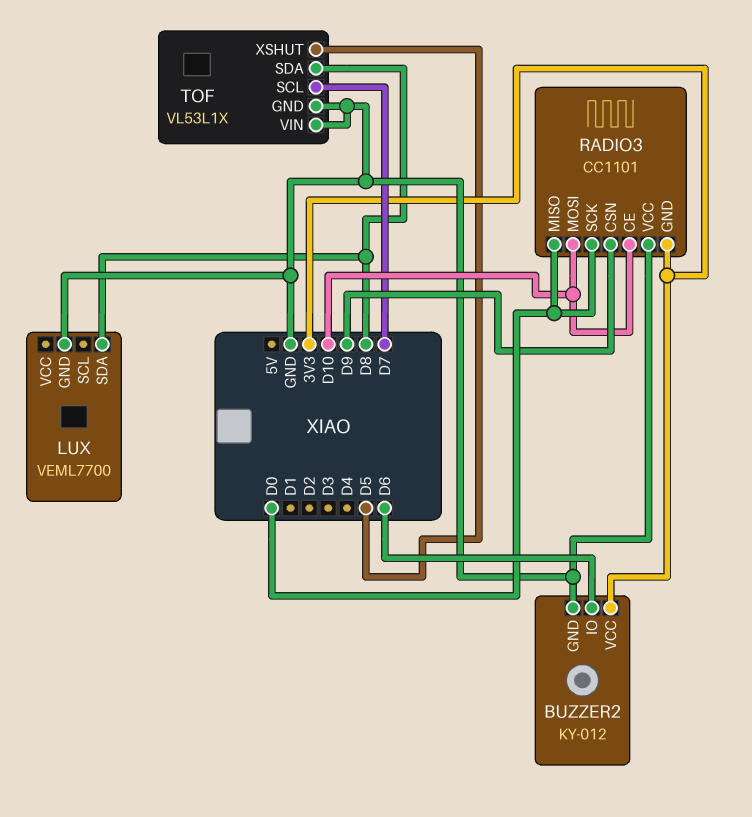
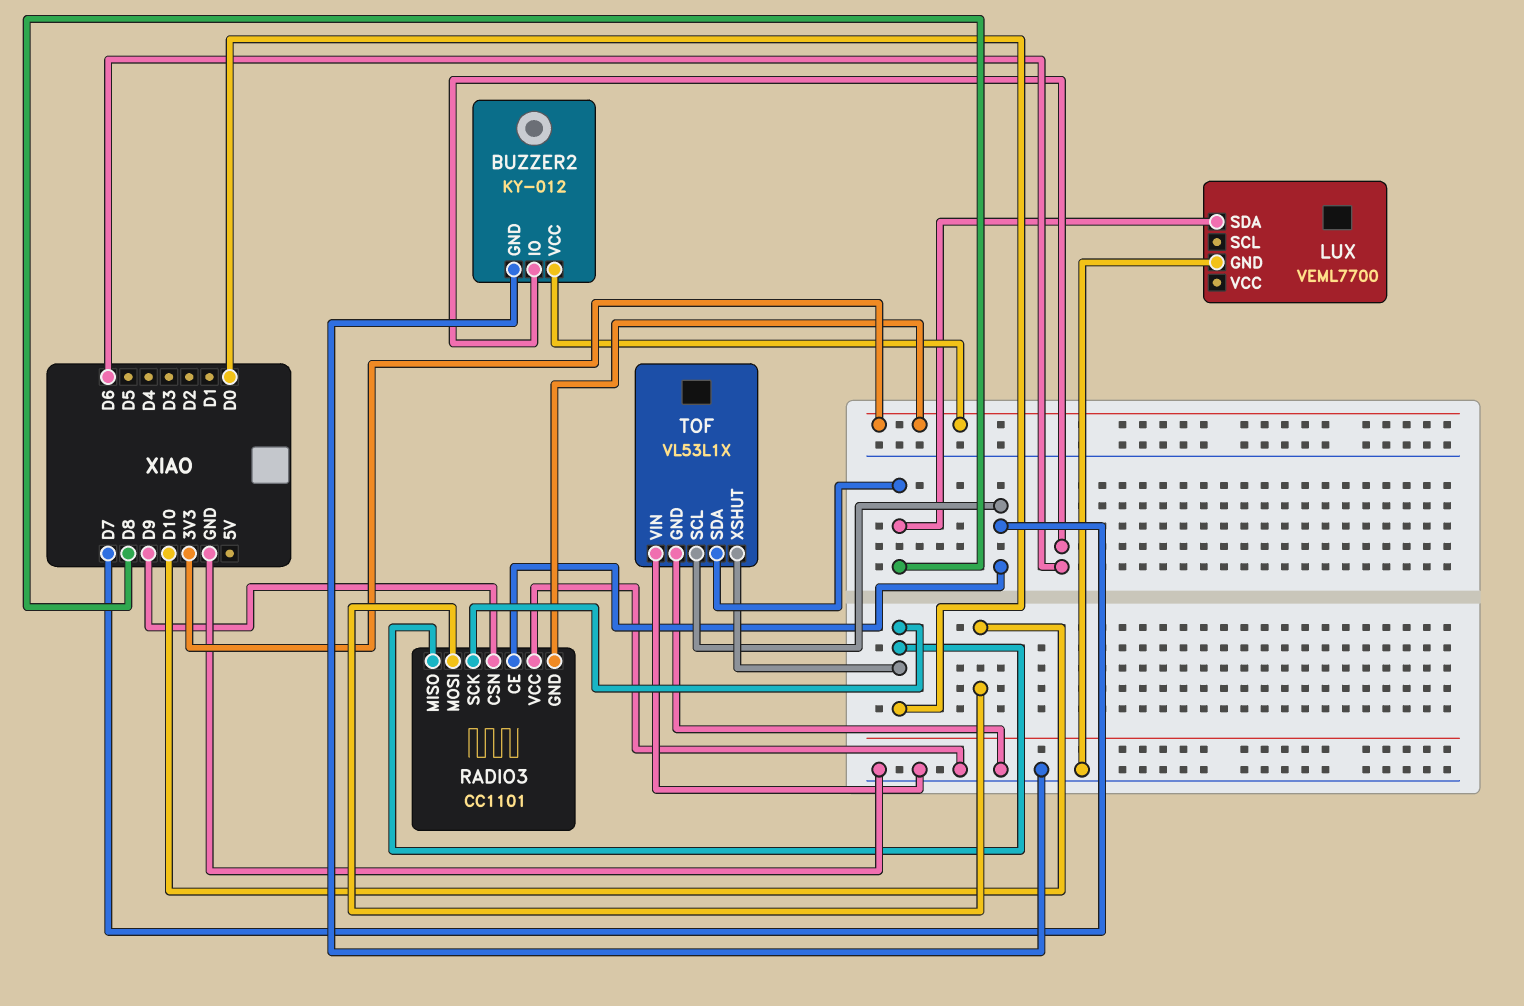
RADIO3 pin CE: D10 -> D7
TOF pin XSHUT: D5 -> D0

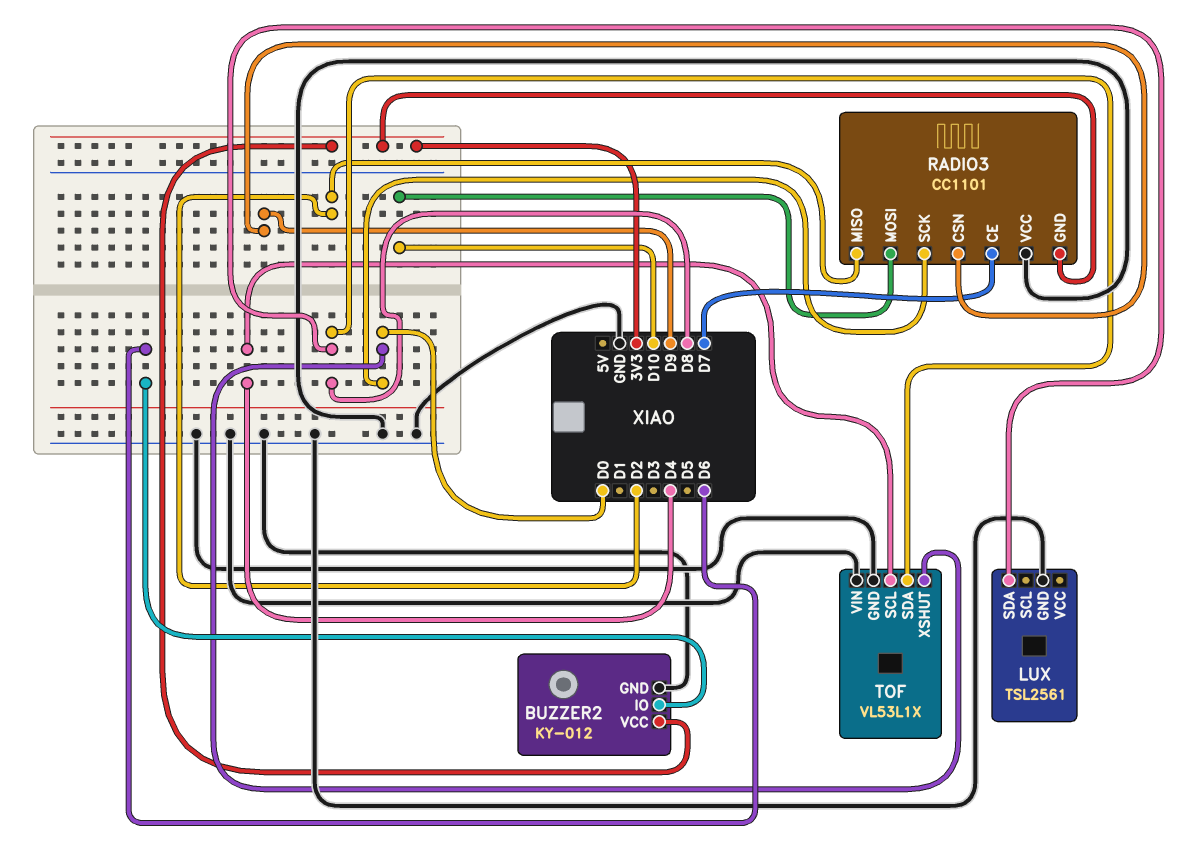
LUX: VEML7700 -> TSL2561
RADIO3 pin MISO: D0 -> D2
TOF pin SCL: D7 -> D4

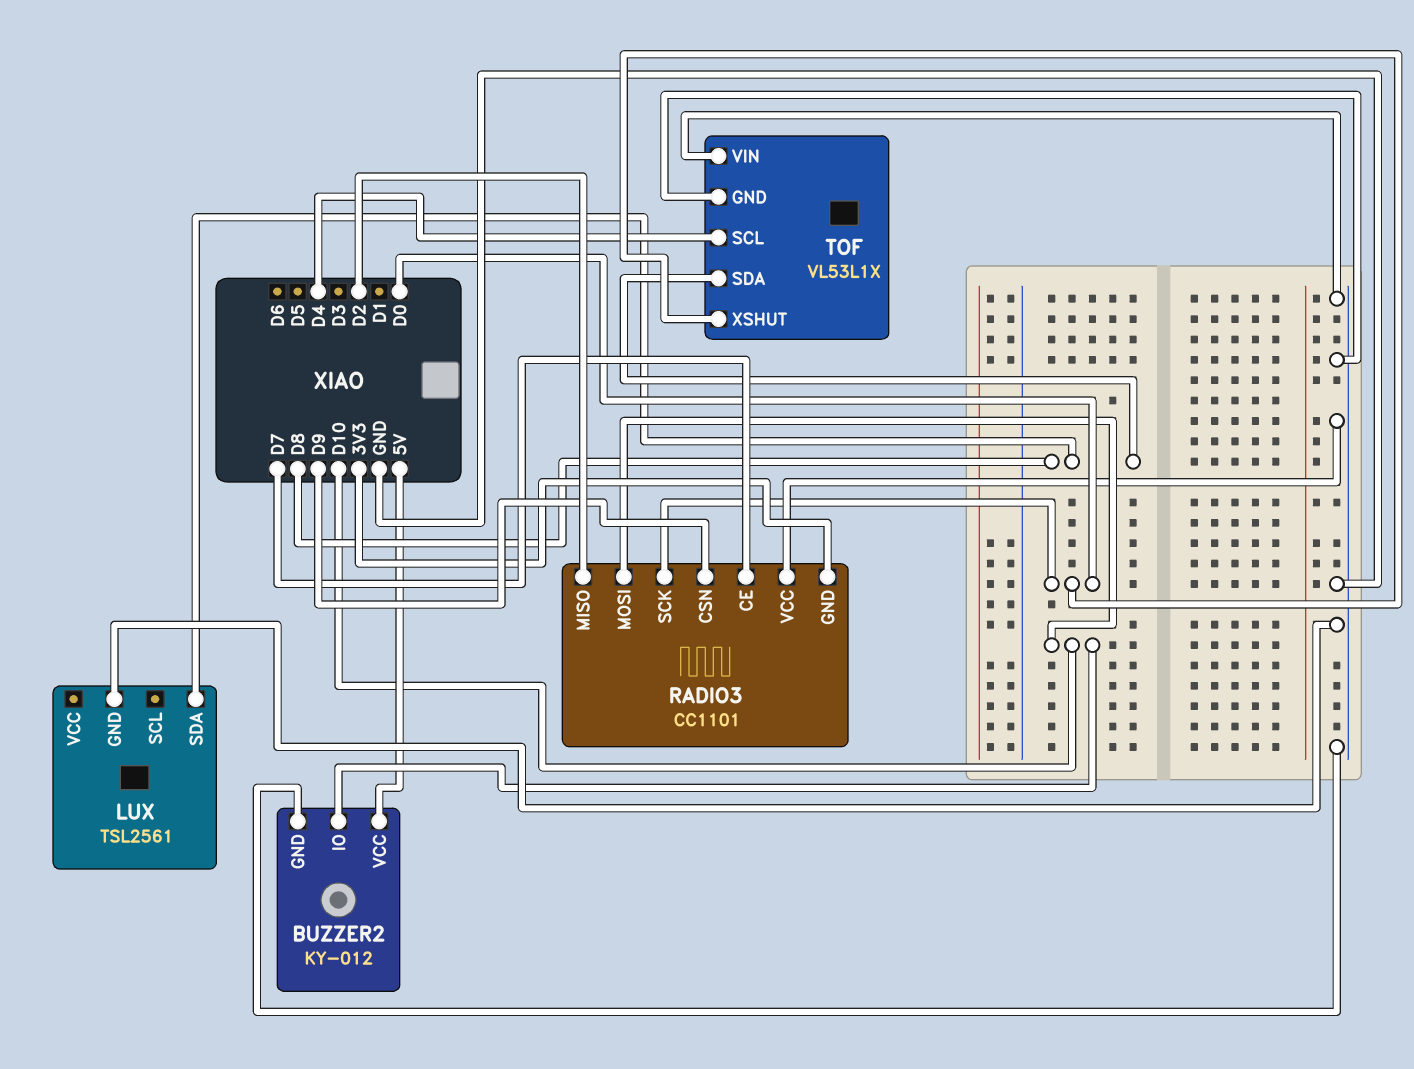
BUZZER2 pin IO: D6 -> D10
BUZZER2 pin VCC: 3V3 -> 5V

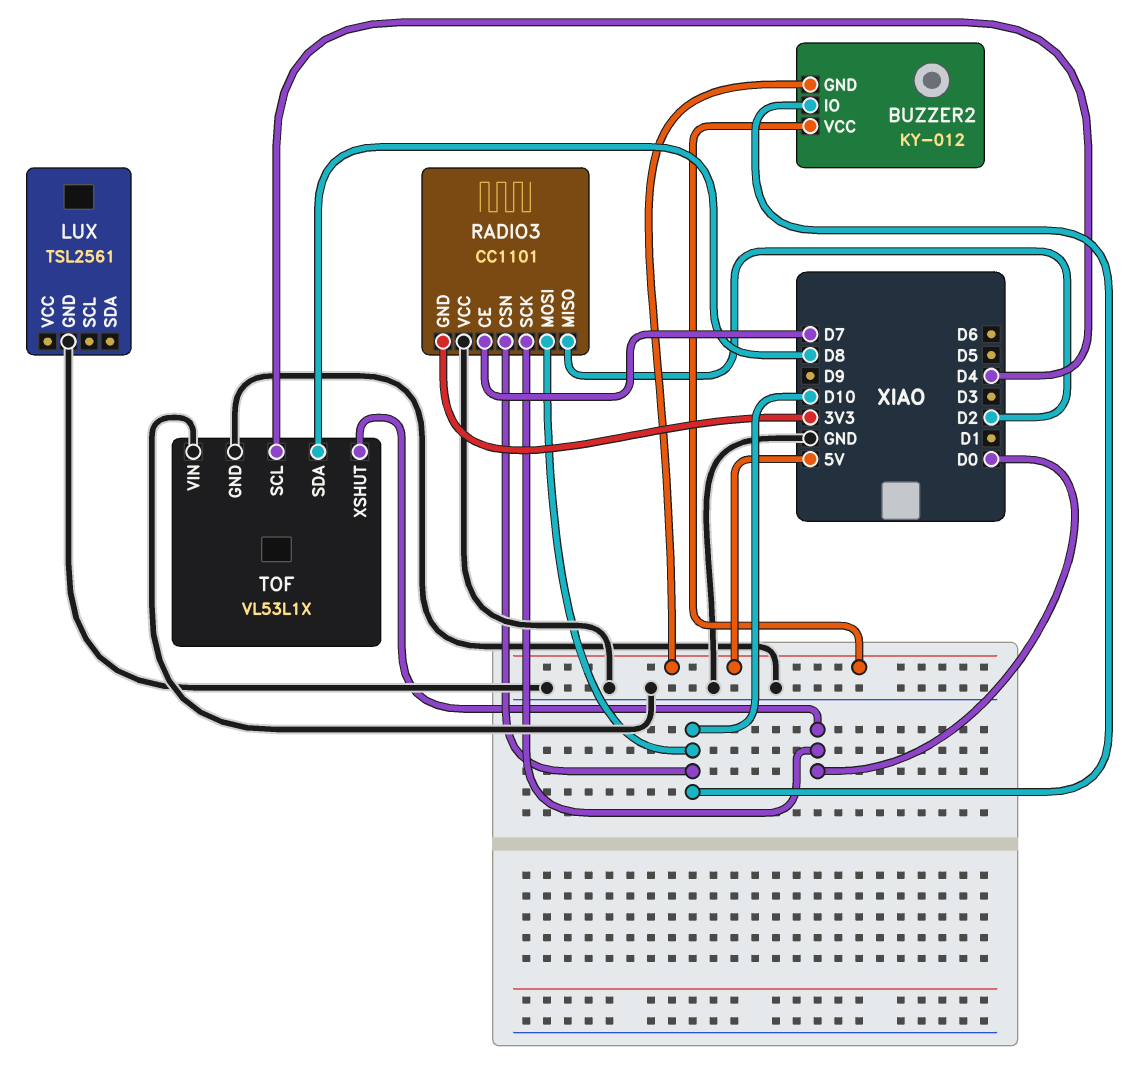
BUZZER2 pin GND: GND -> 5V
LUX pin SDA: D8 -> none
RADIO3 pin CSN: D9 -> D10

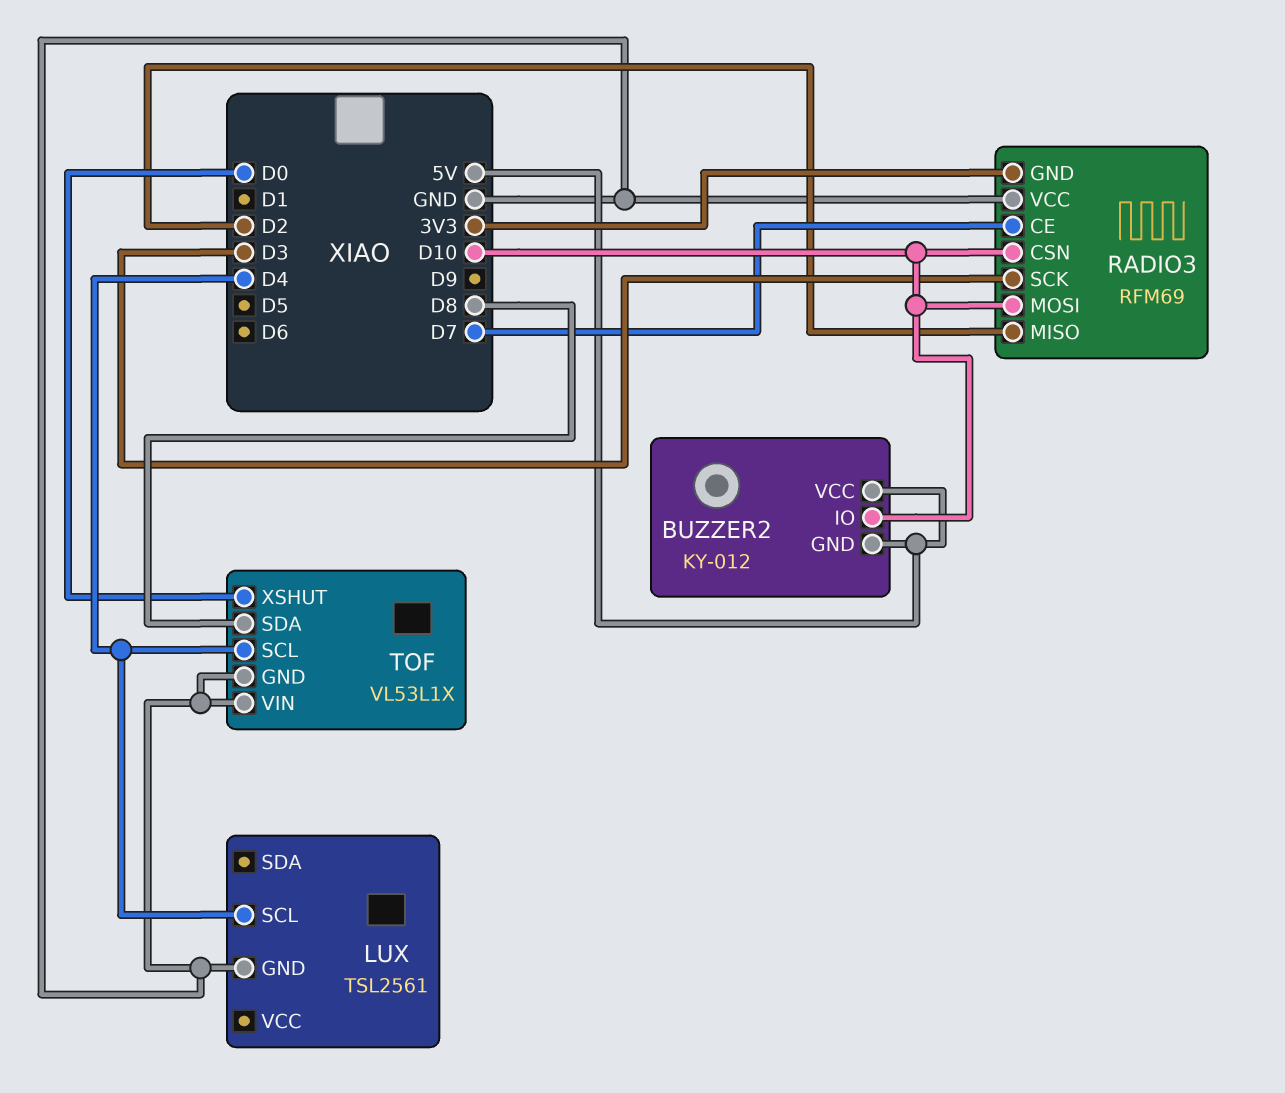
LUX pin SCL: none -> D4
RADIO3: CC1101 -> RFM69
RADIO3 pin SCK: D0 -> D3

